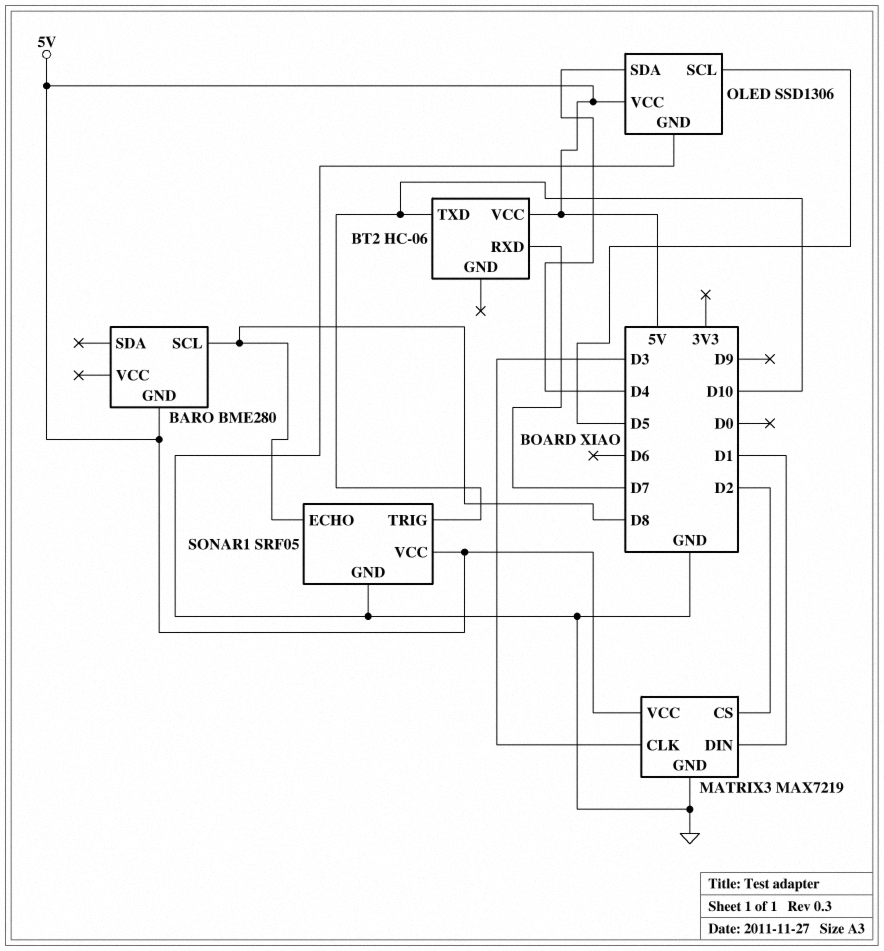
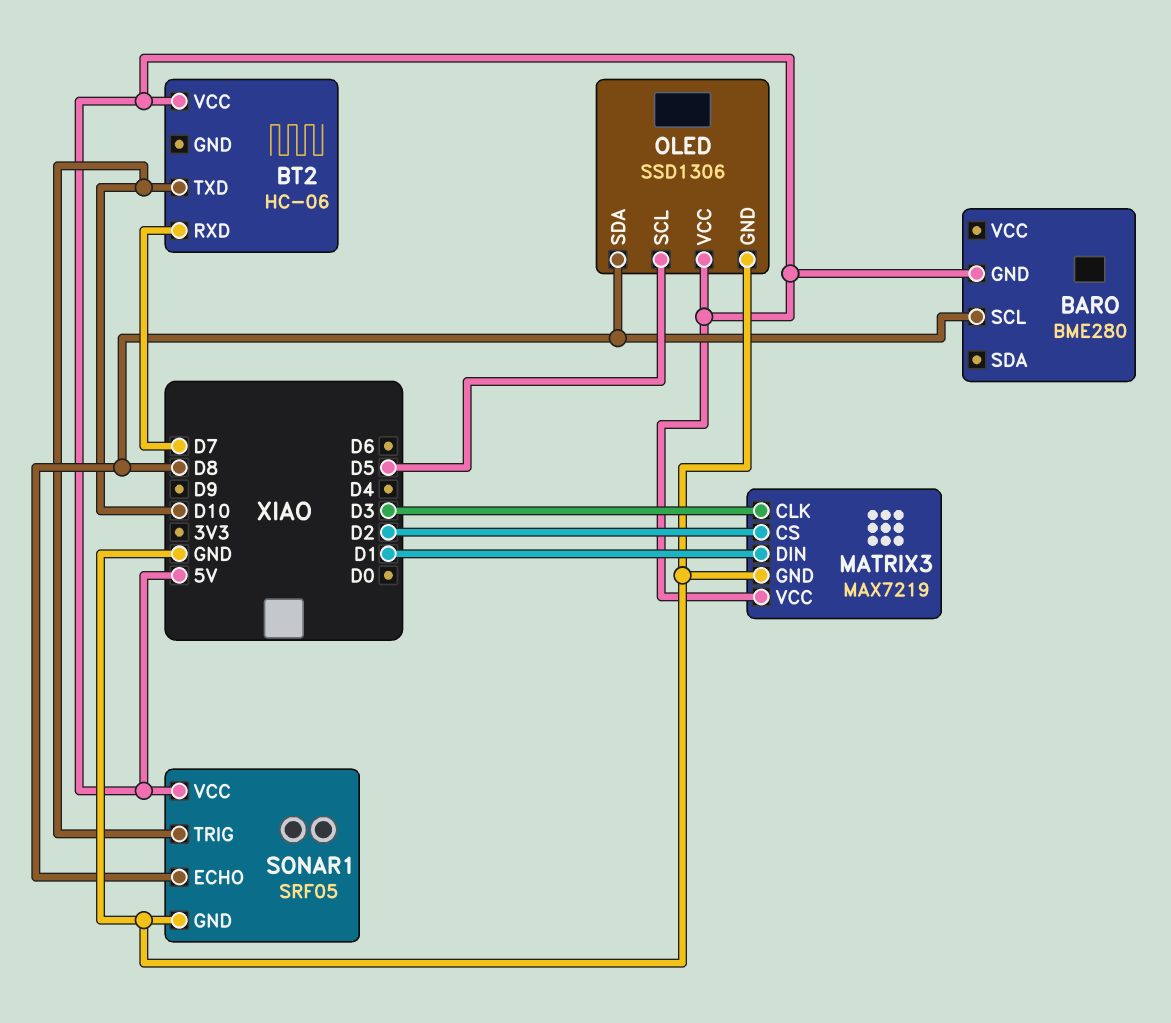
OLED pin SDA: D4 -> D8

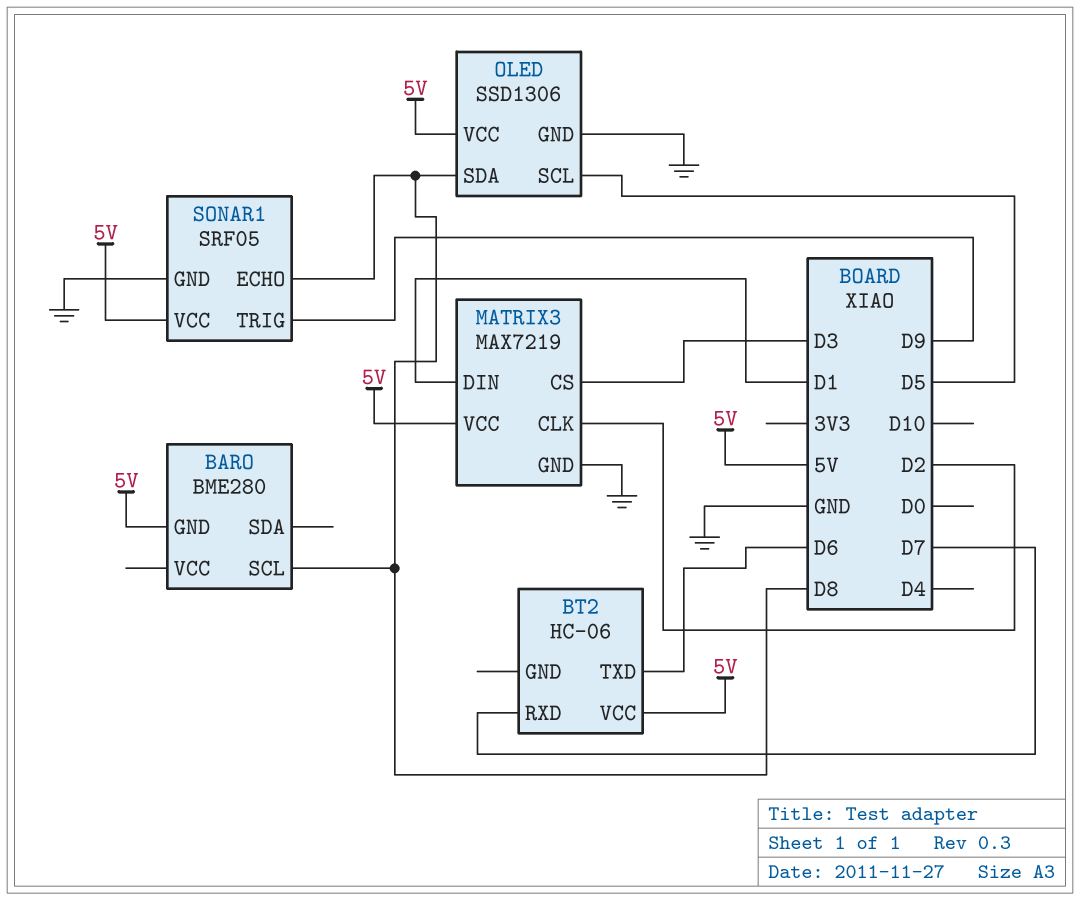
BT2 pin TXD: D10 -> D6
MATRIX3 pin CLK: D3 -> D2
MATRIX3 pin CS: D2 -> D3
SONAR1 pin TRIG: D10 -> D9

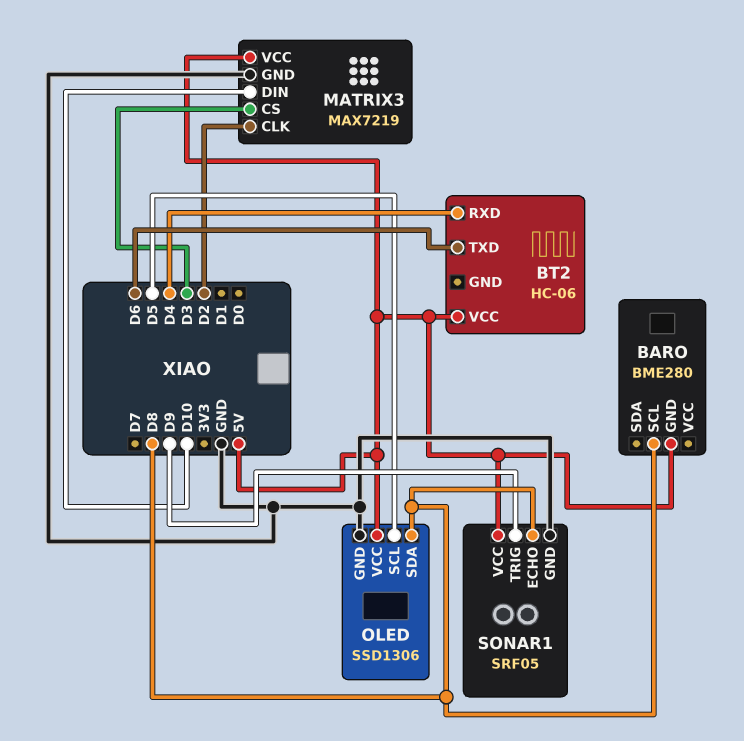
BT2 pin RXD: D7 -> D4
MATRIX3 pin DIN: D1 -> D10

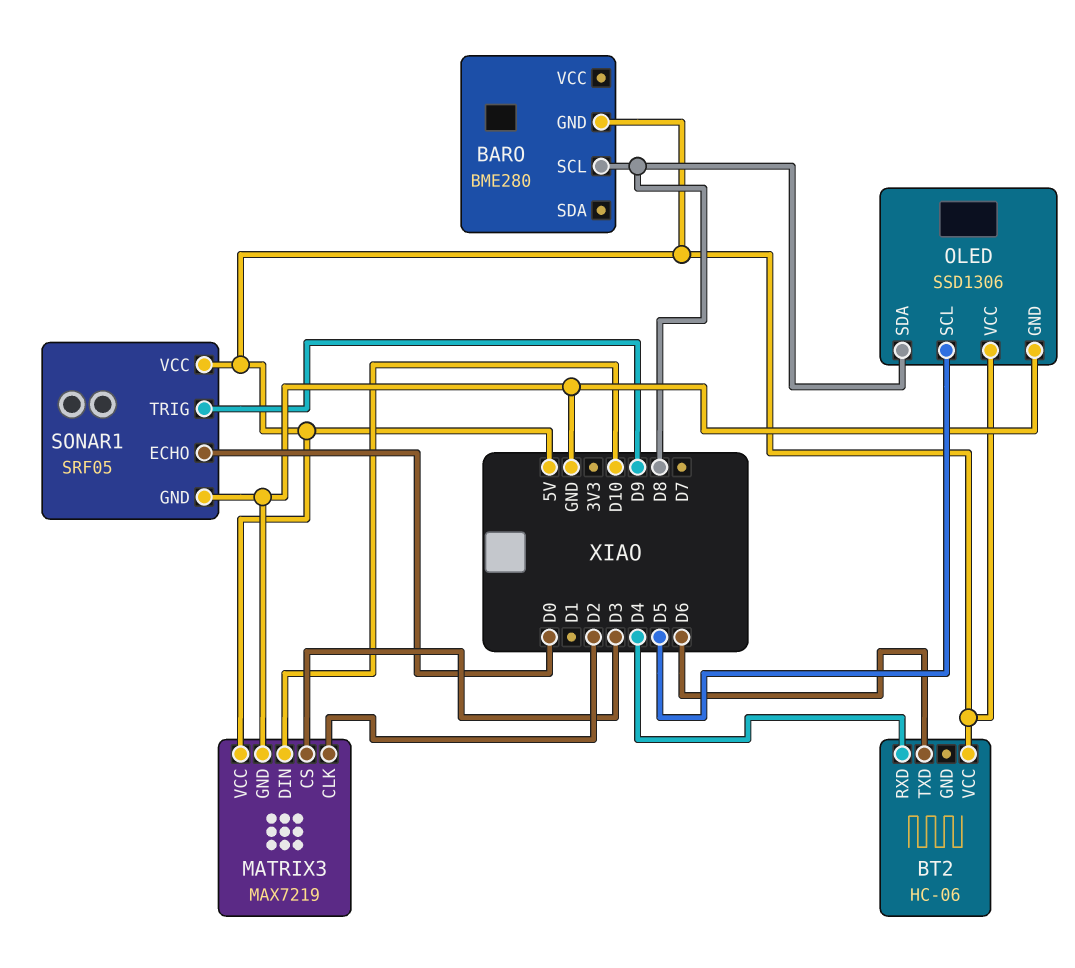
SONAR1 pin ECHO: D8 -> D0

